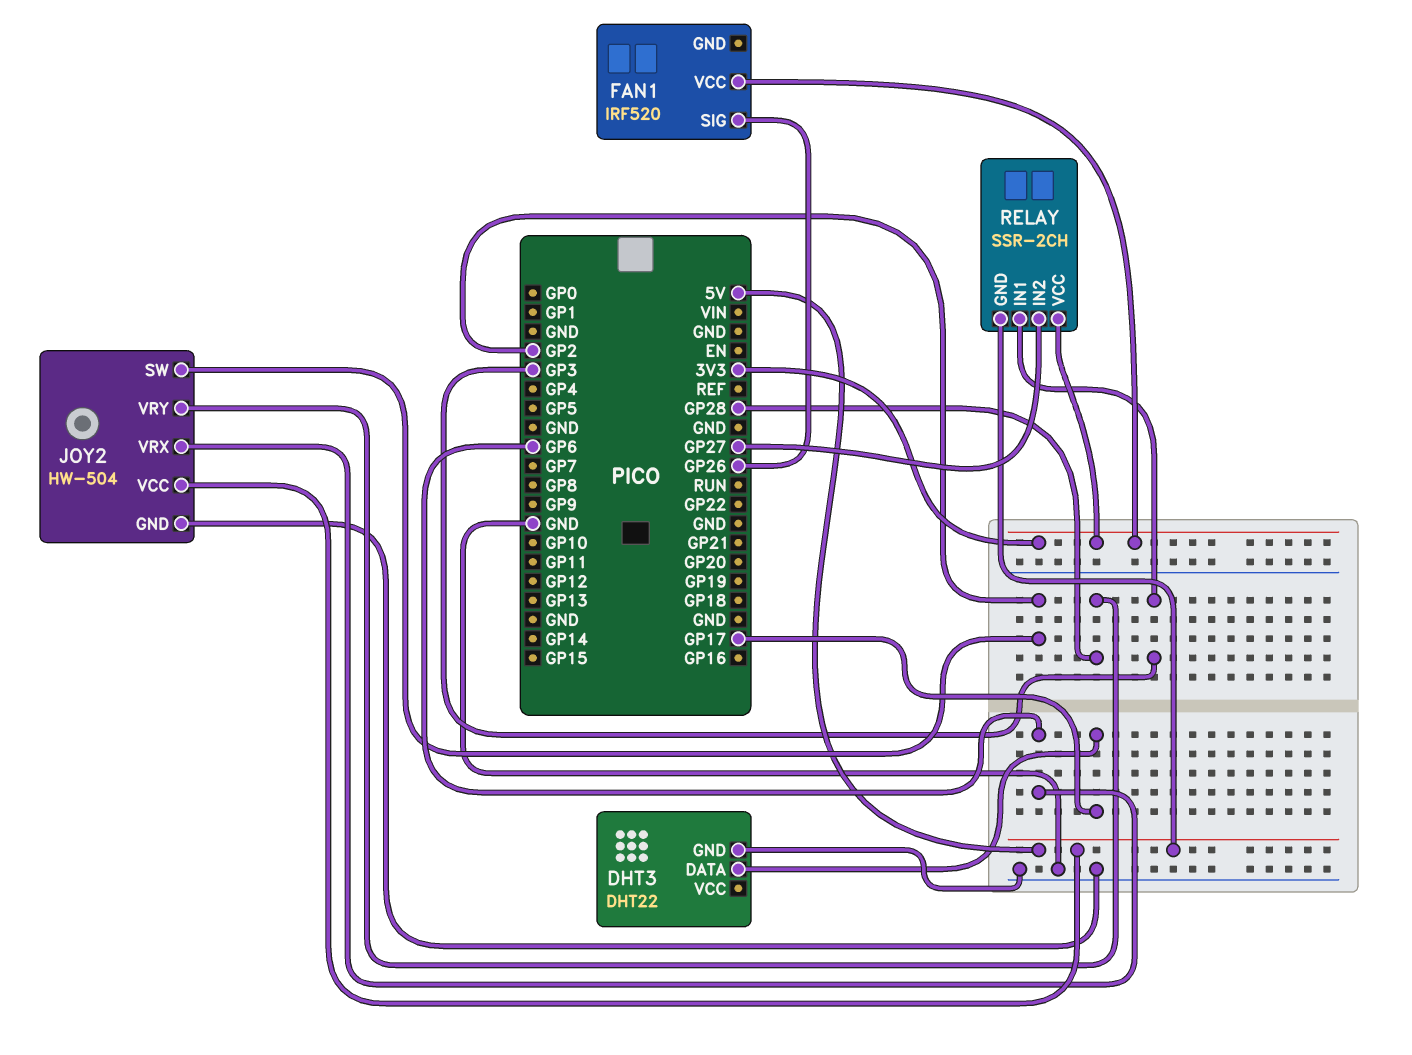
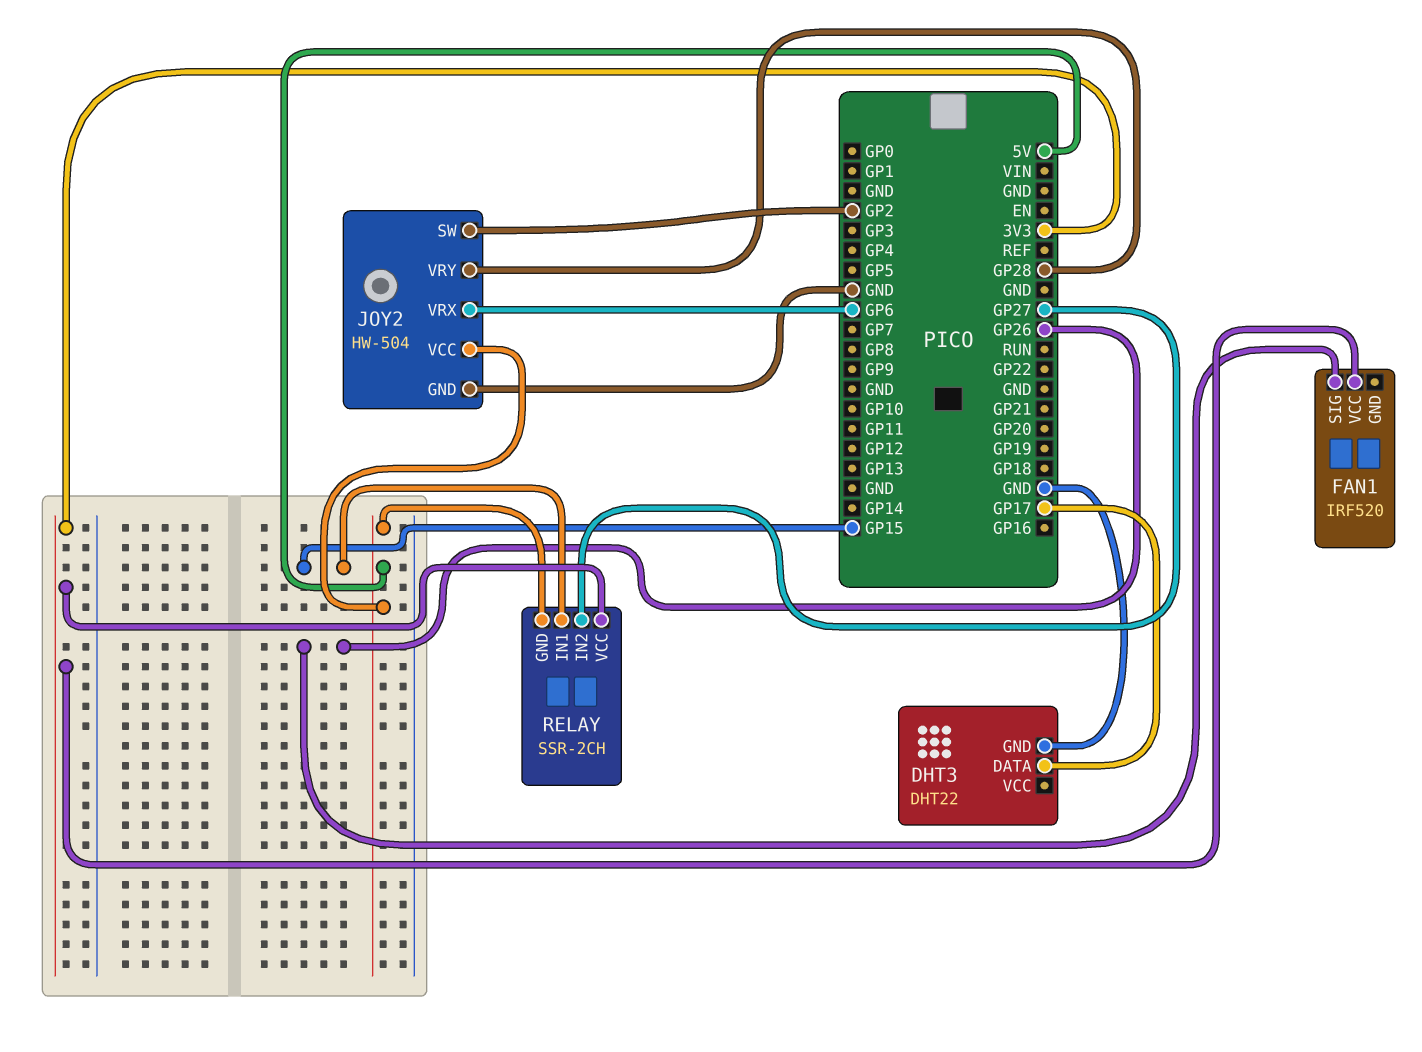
RELAY pin IN1: GP3 -> GP15

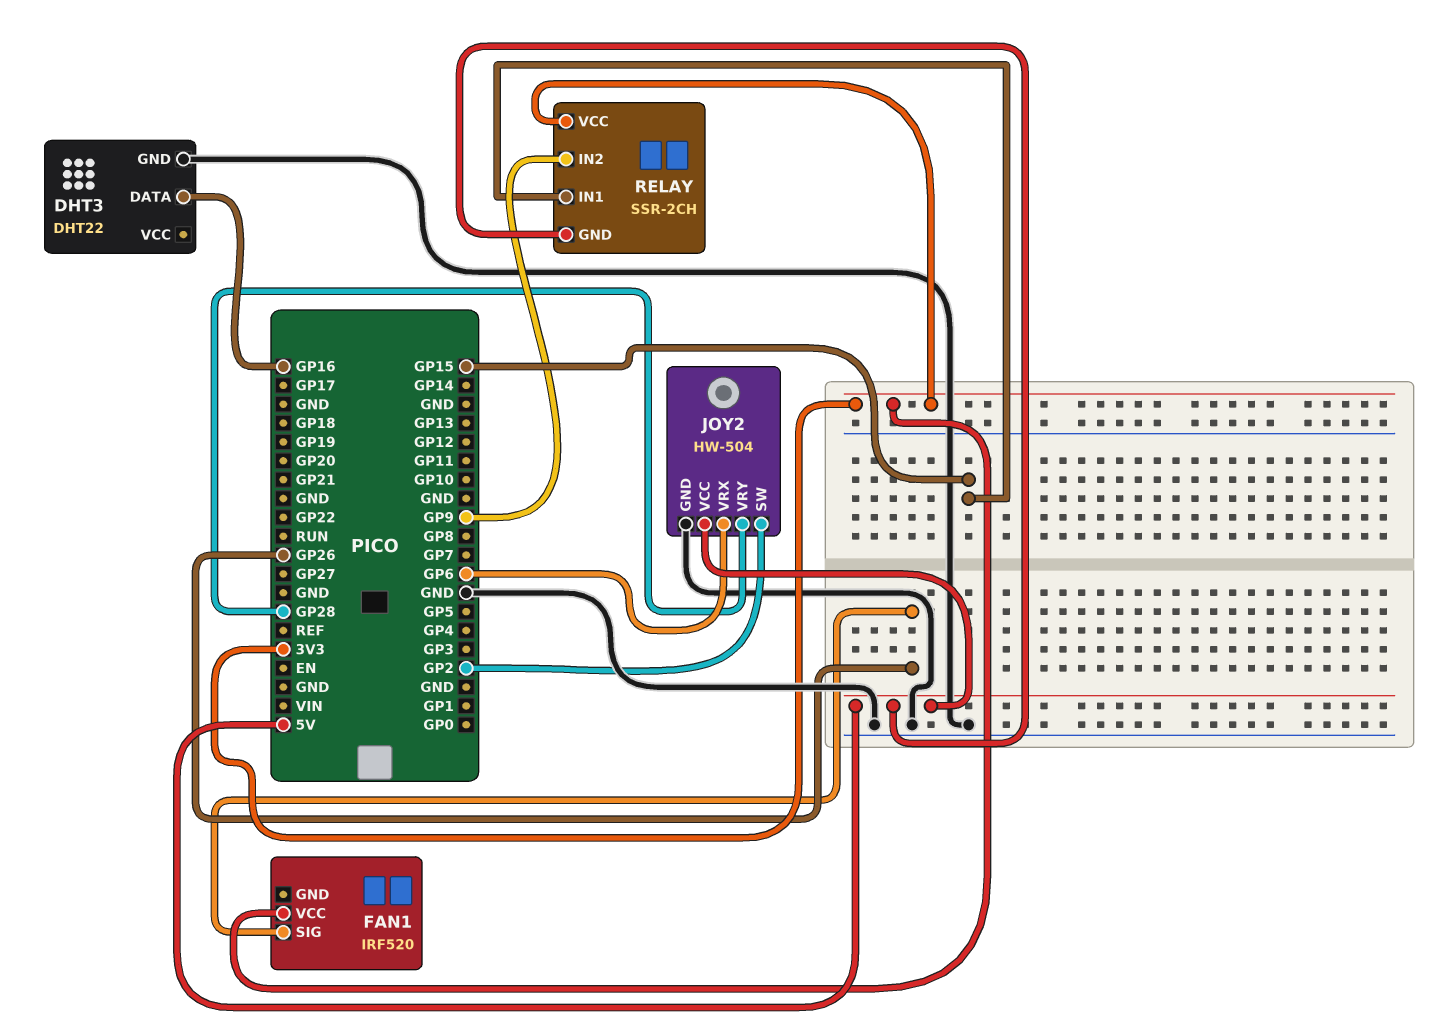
DHT3 pin DATA: GP17 -> GP16
RELAY pin IN2: GP27 -> GP9

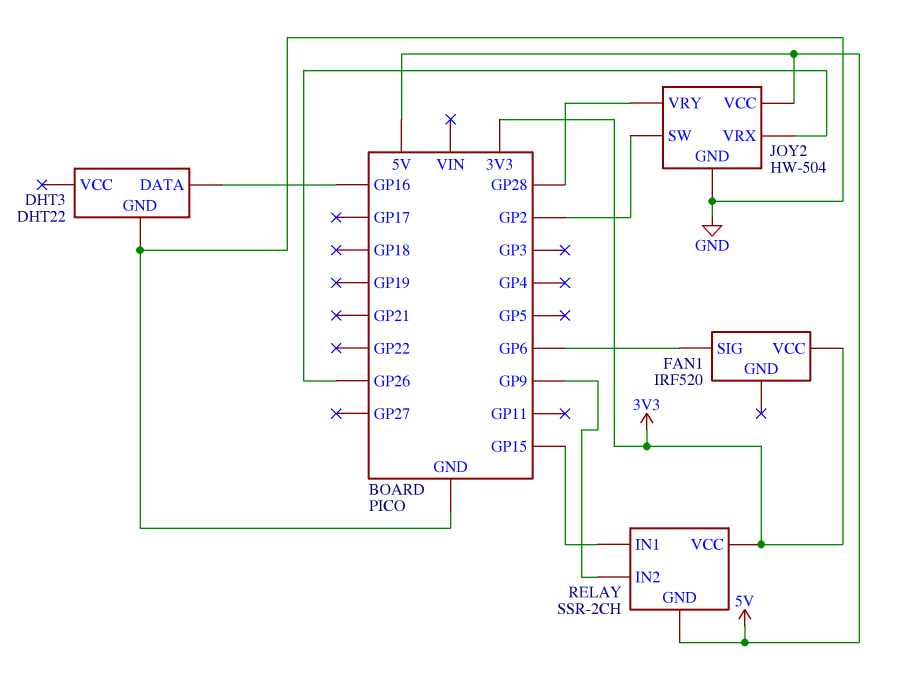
FAN1 pin SIG: GP26 -> GP6
JOY2 pin VRX: GP6 -> GP26

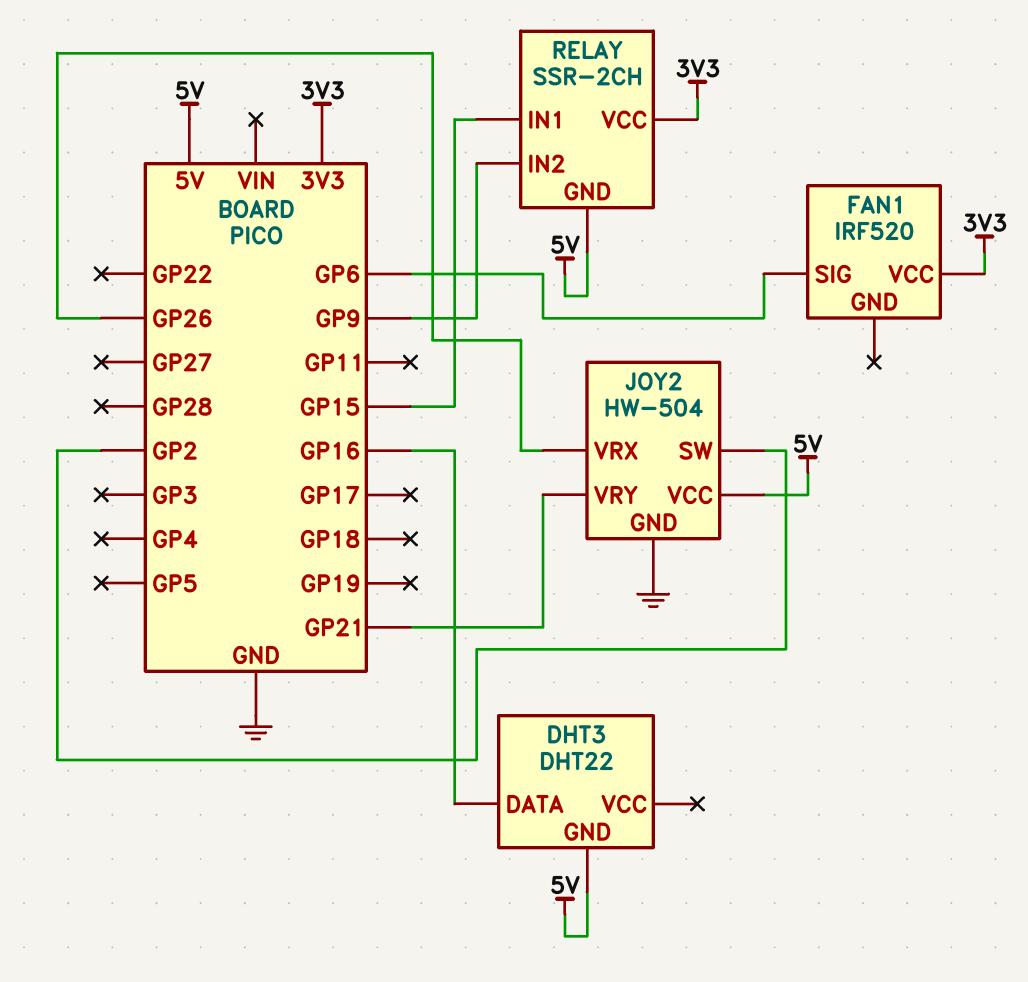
DHT3 pin GND: GND -> 5V
JOY2 pin VRY: GP28 -> GP21

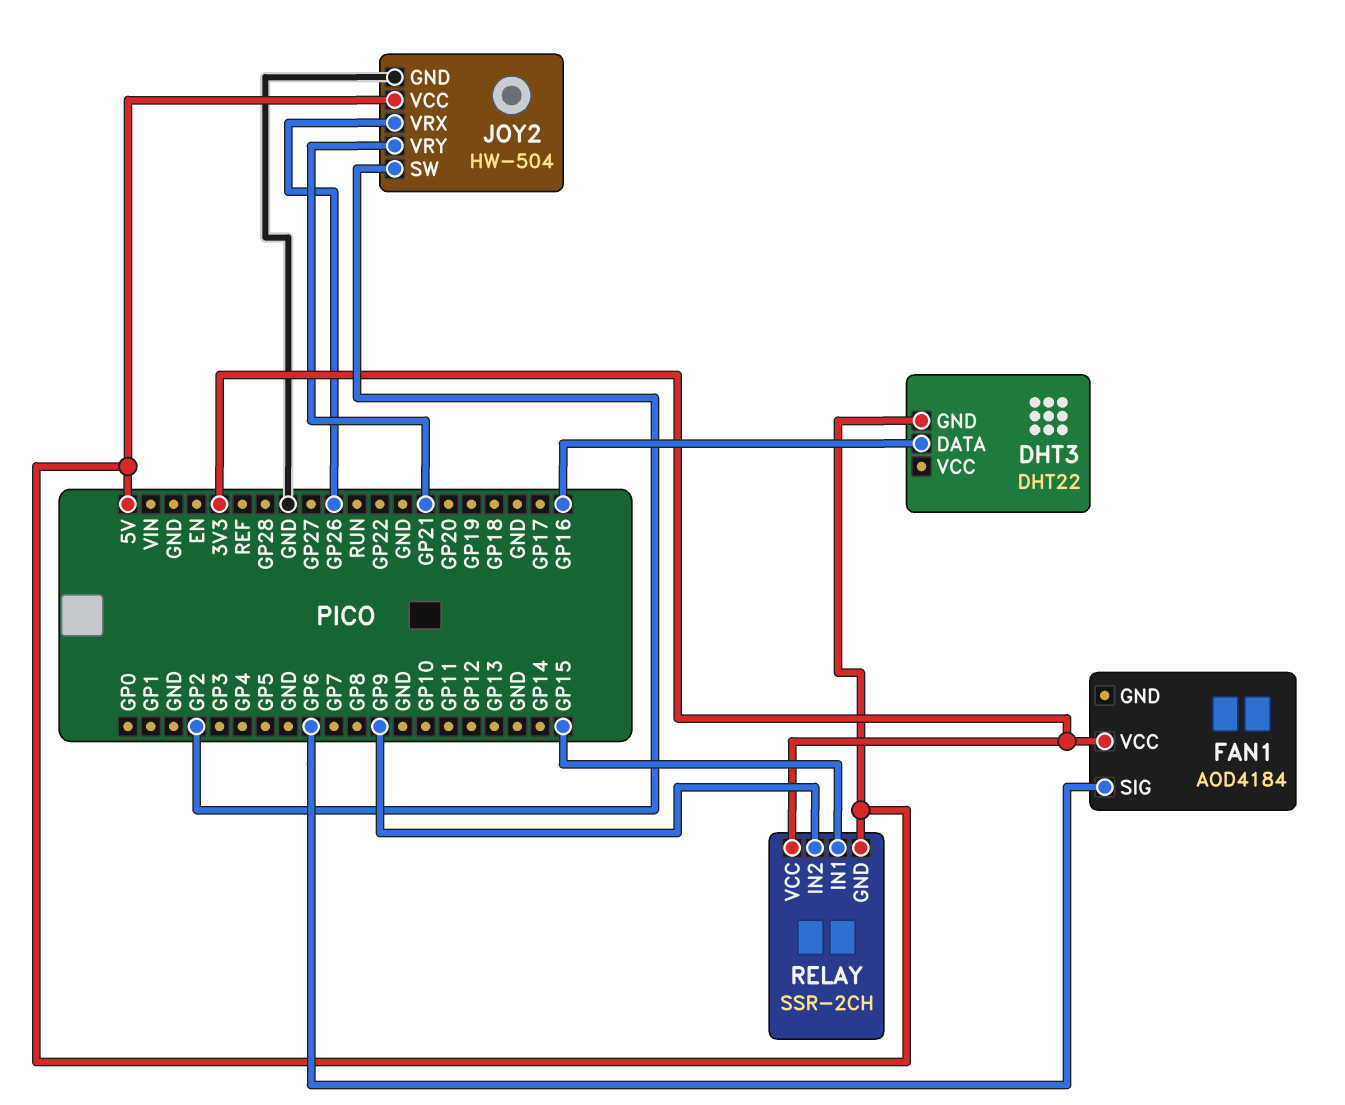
FAN1: IRF520 -> AOD4184

